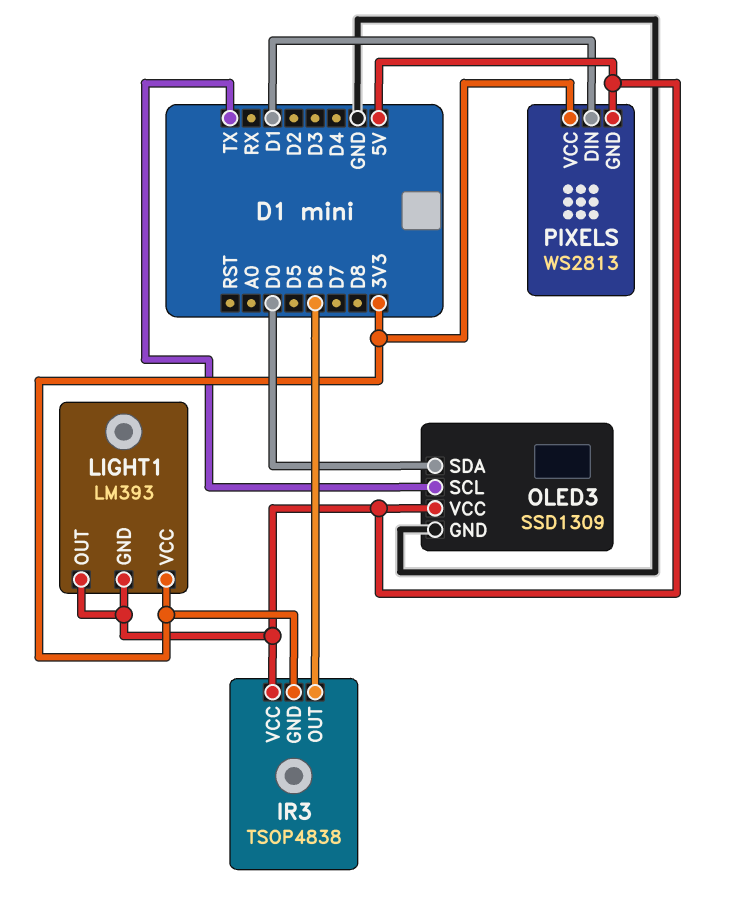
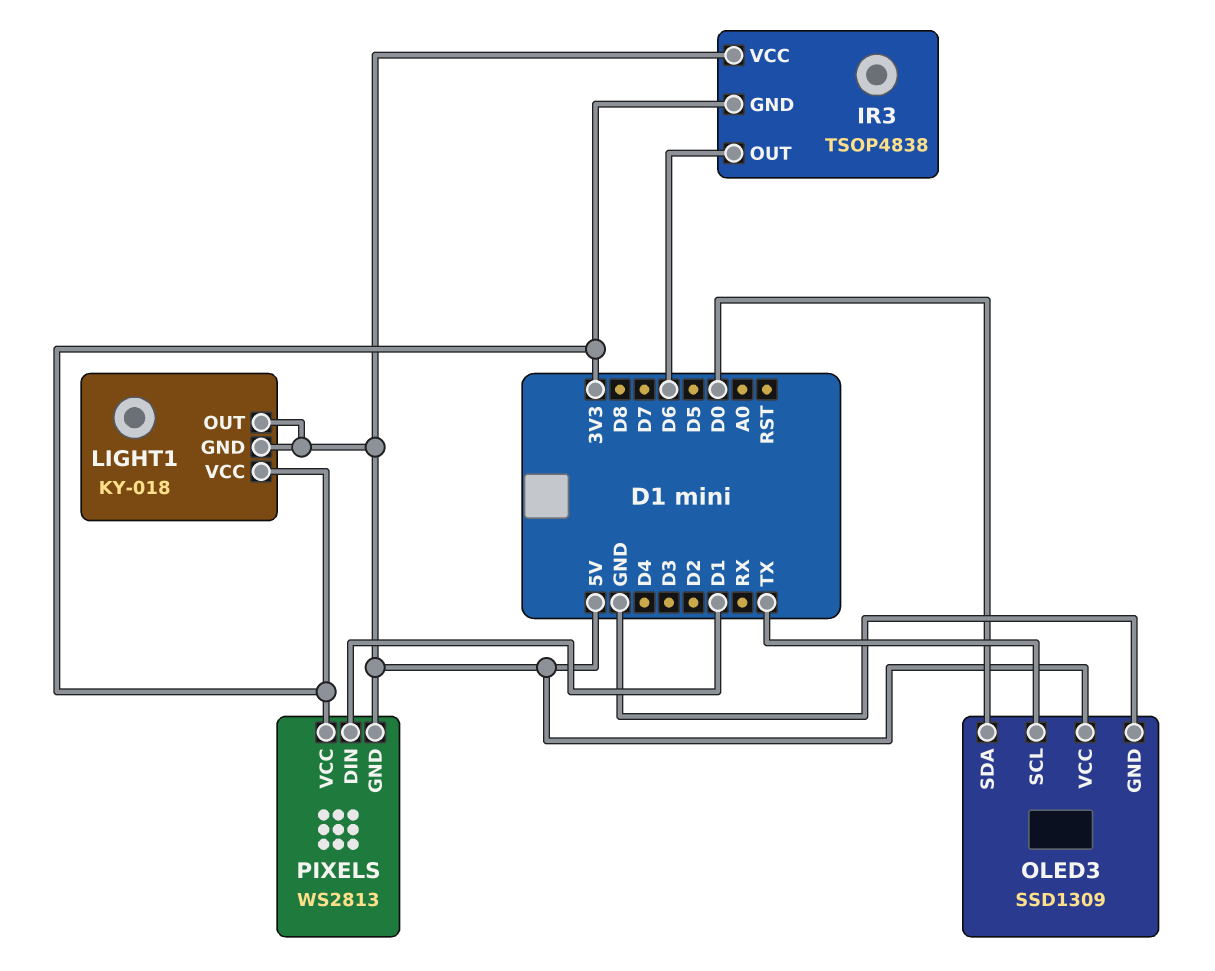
LIGHT1: LM393 -> KY-018

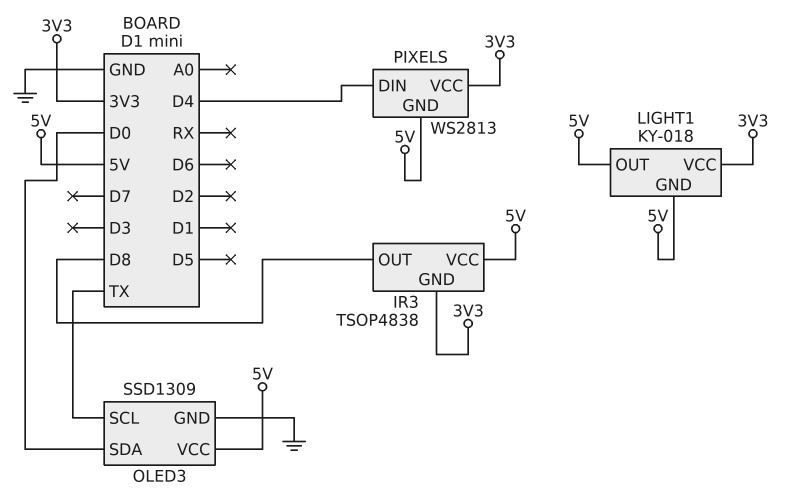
IR3 pin OUT: D6 -> D8
PIXELS pin DIN: D1 -> D4

